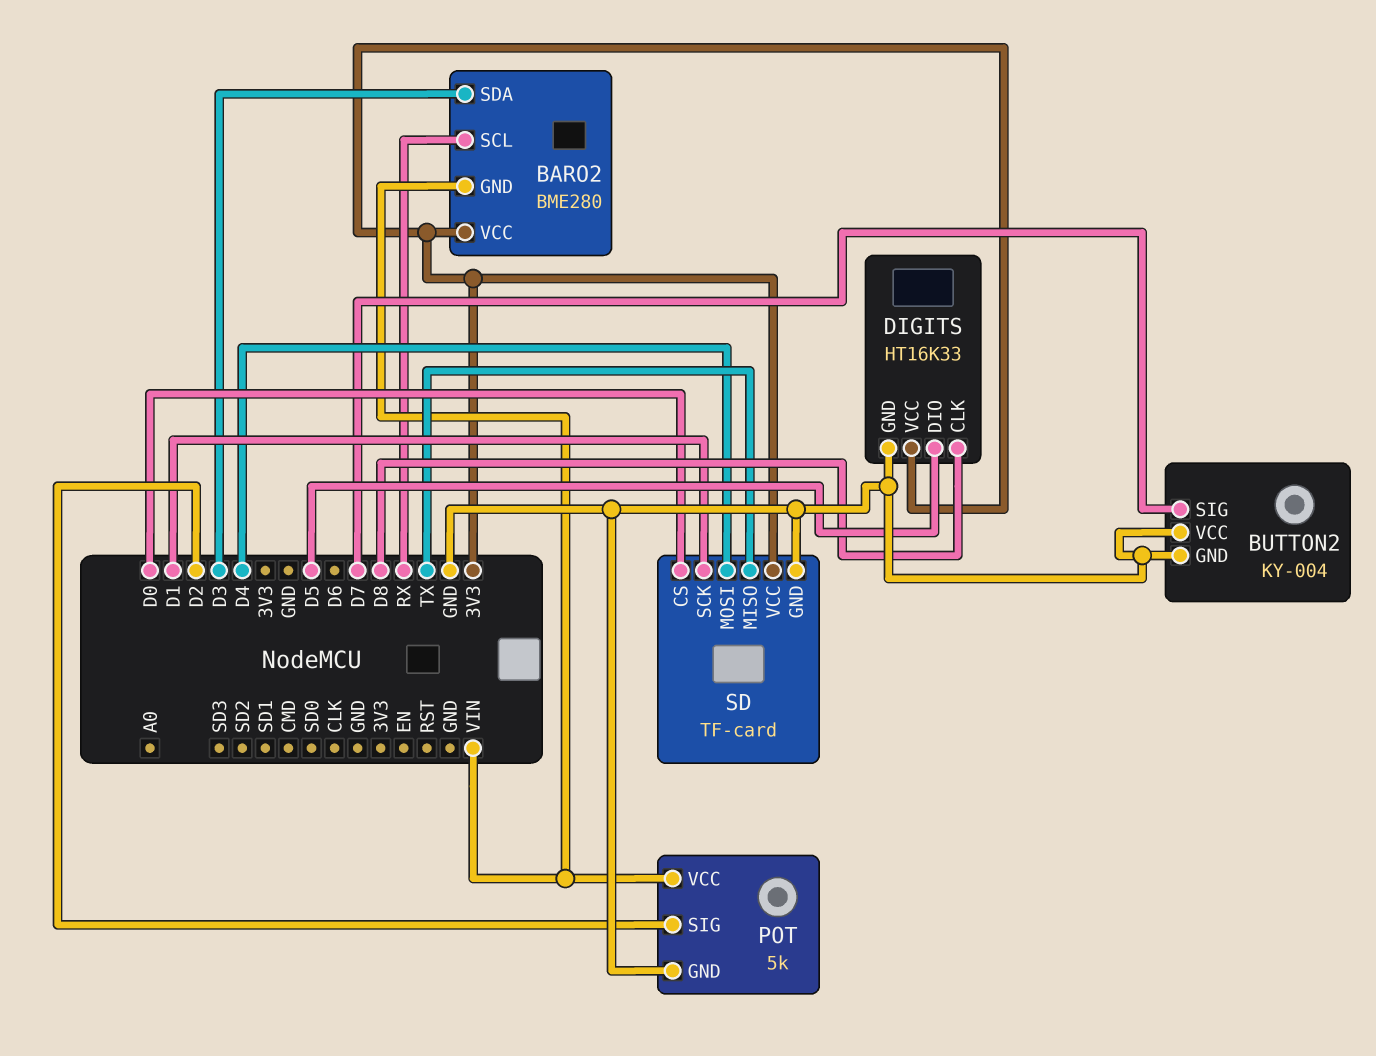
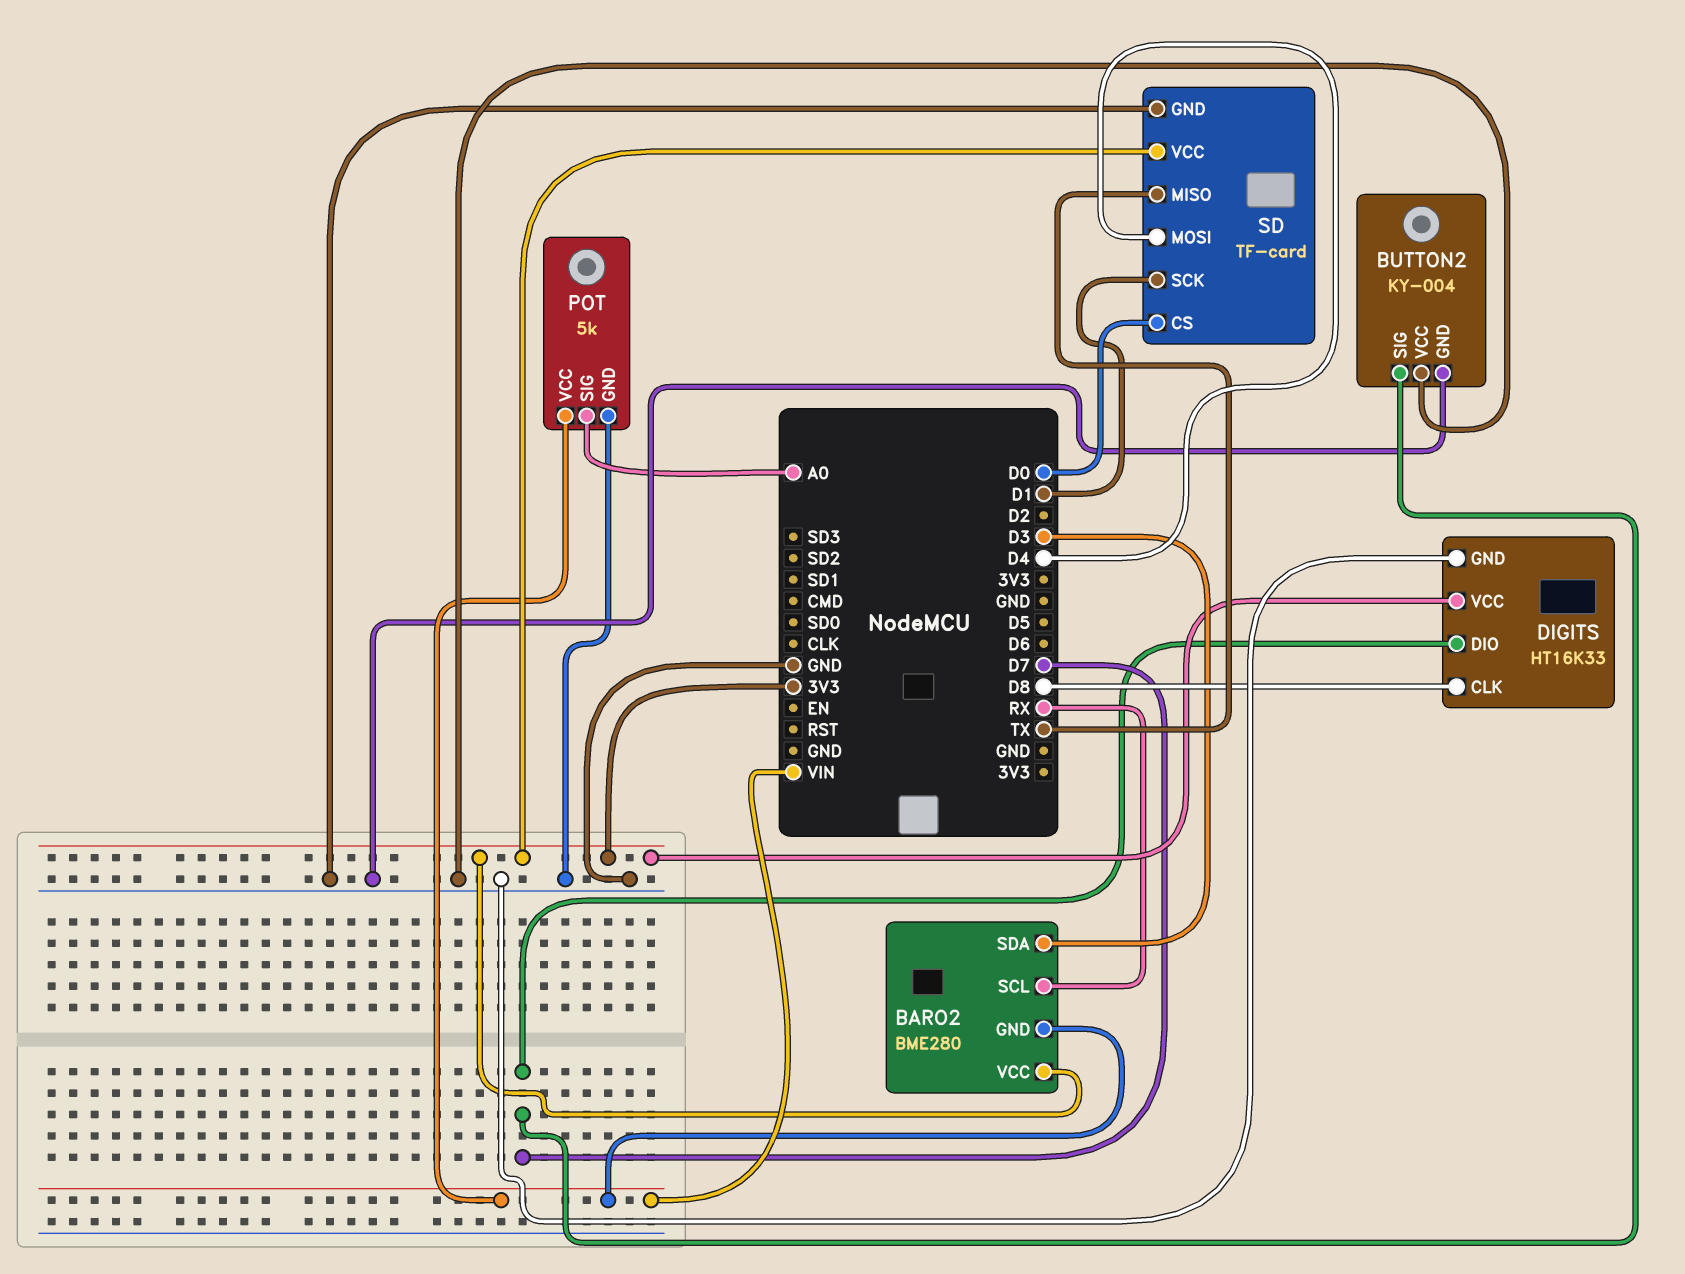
DIGITS pin DIO: D5 -> D7
POT pin SIG: D2 -> A0

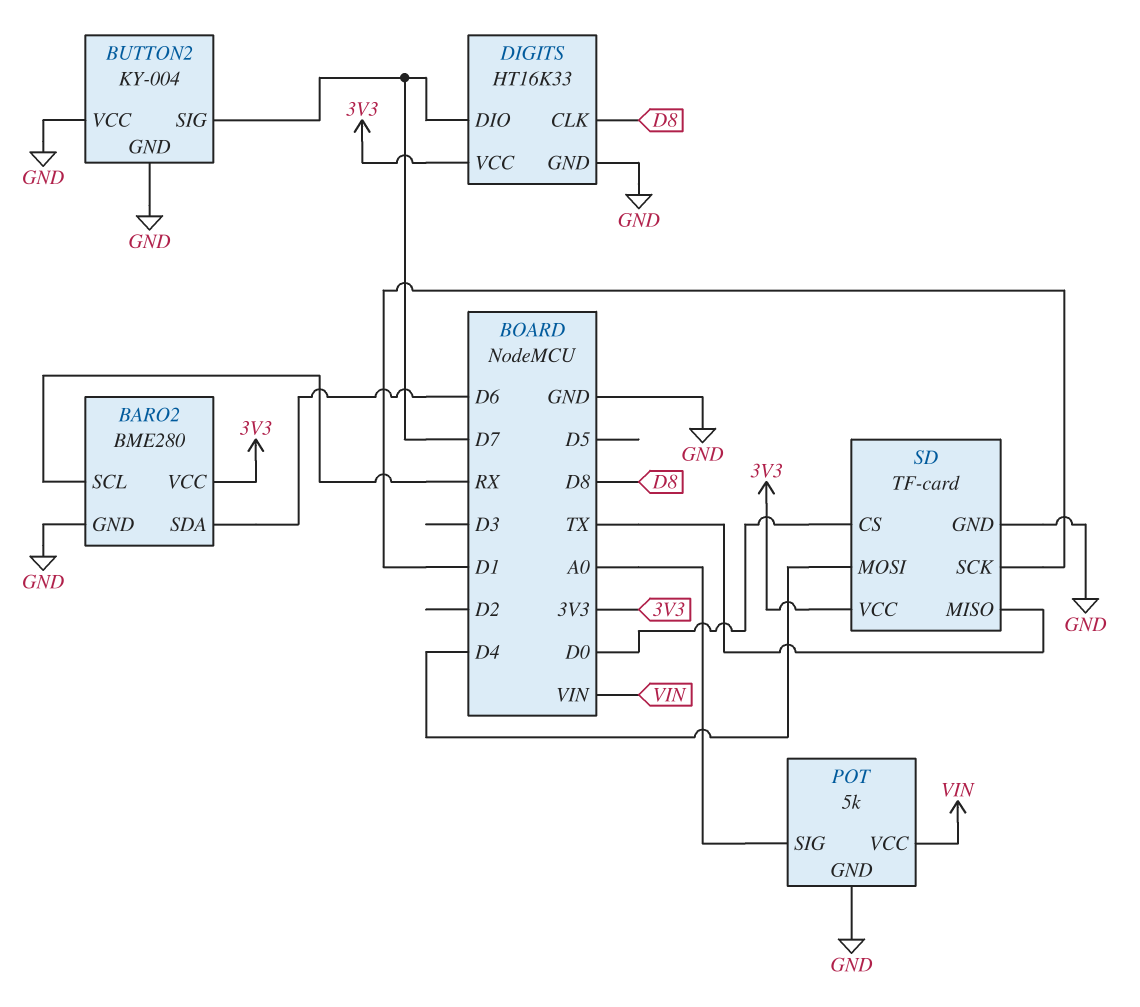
BARO2 pin GND: VIN -> GND
BARO2 pin SDA: D3 -> D6

